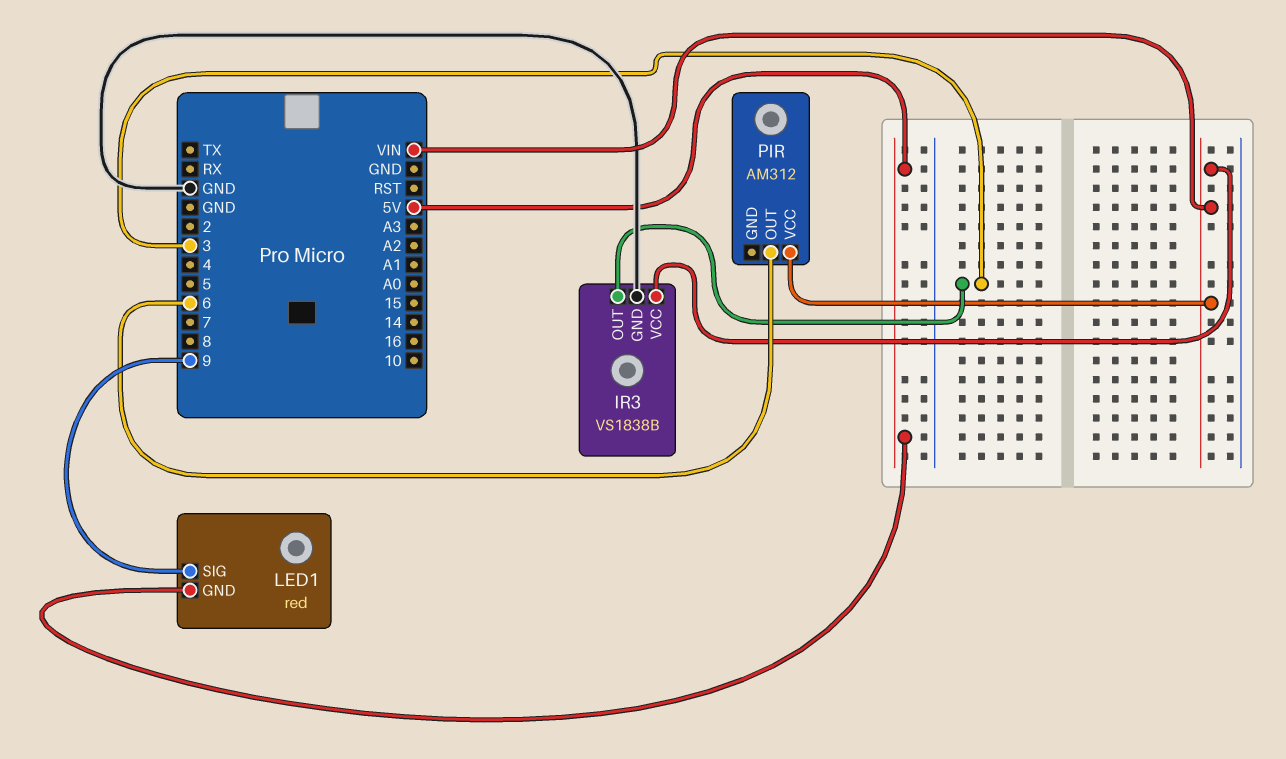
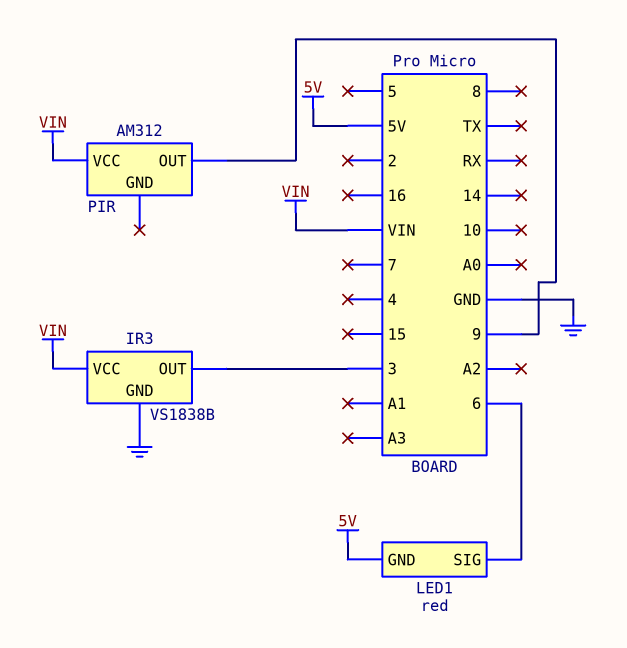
LED1 pin SIG: 9 -> 6
PIR pin OUT: 6 -> 9

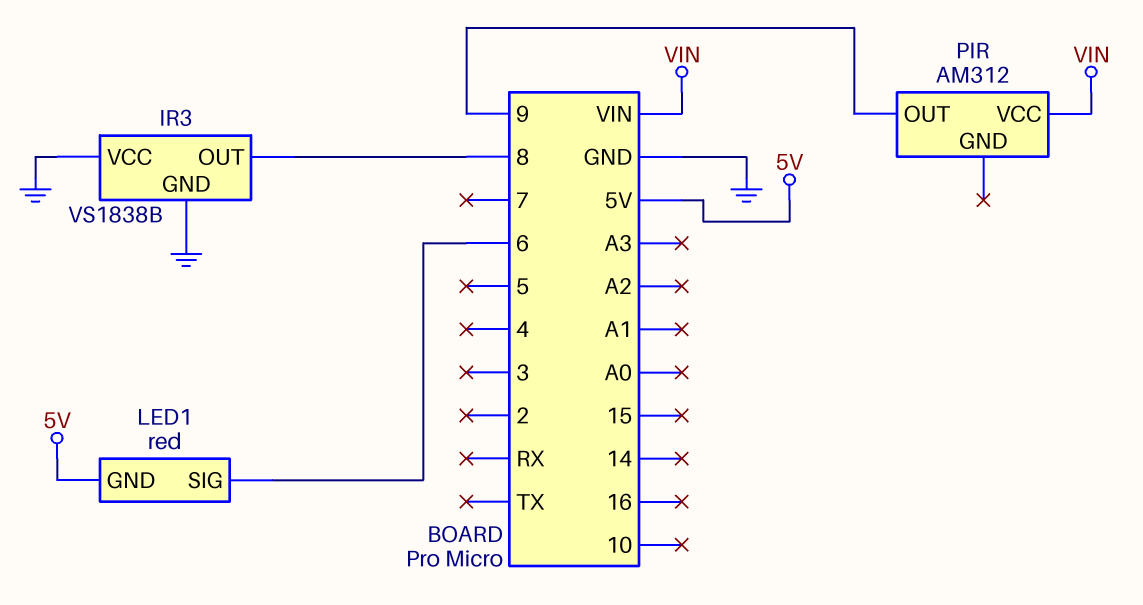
IR3 pin OUT: 3 -> 8
IR3 pin VCC: VIN -> GND

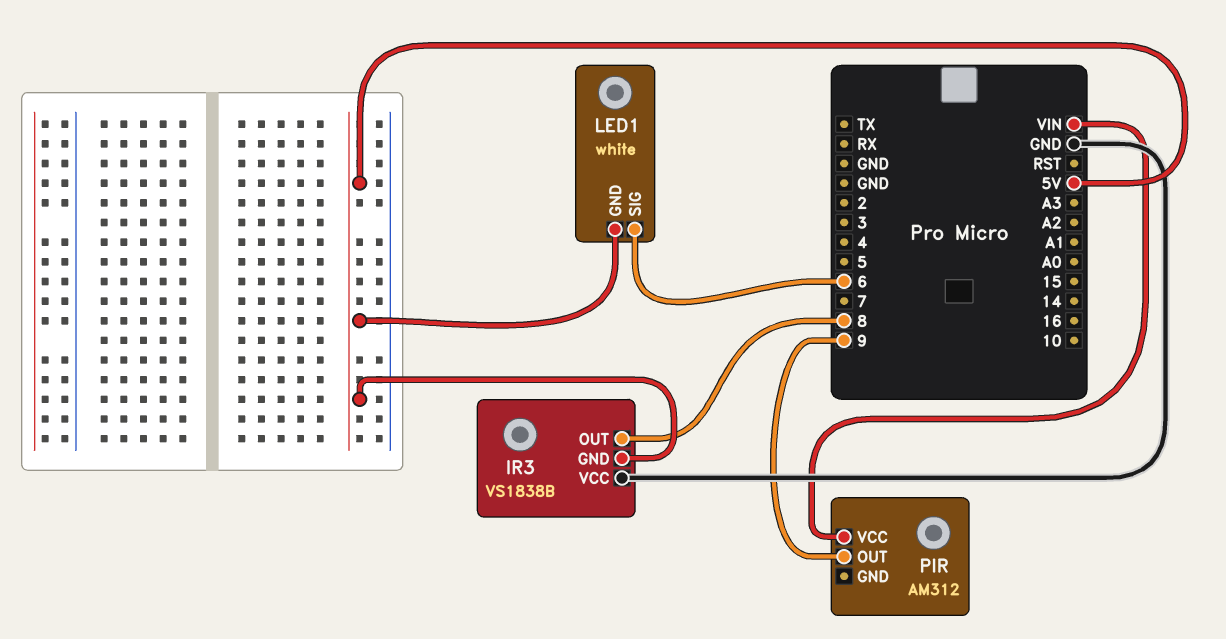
IR3 pin GND: GND -> 5V
LED1: red -> white

